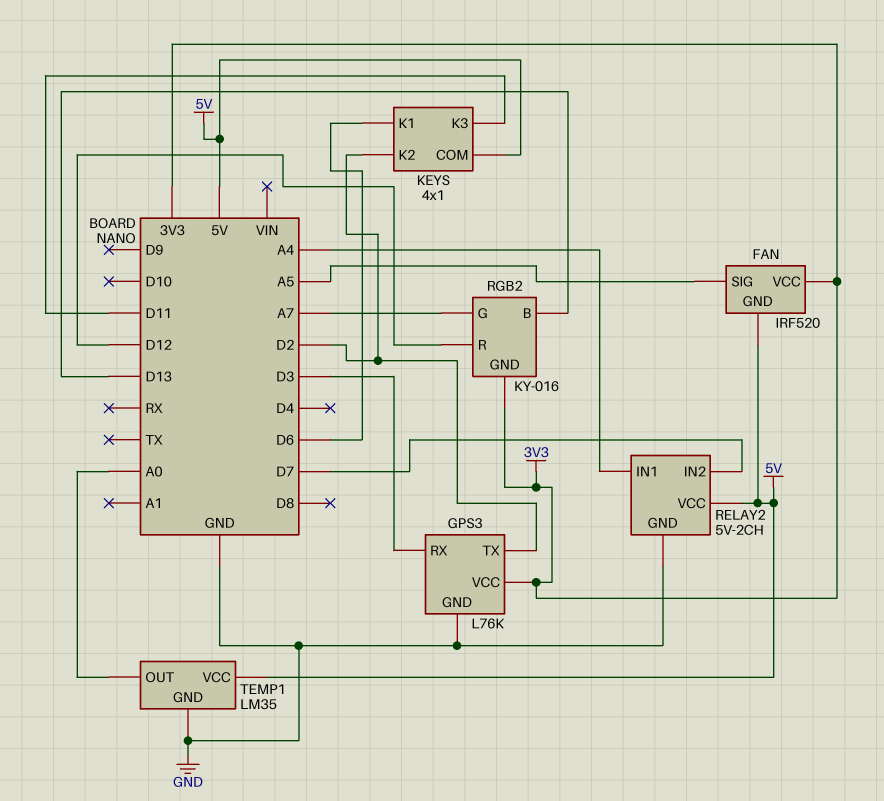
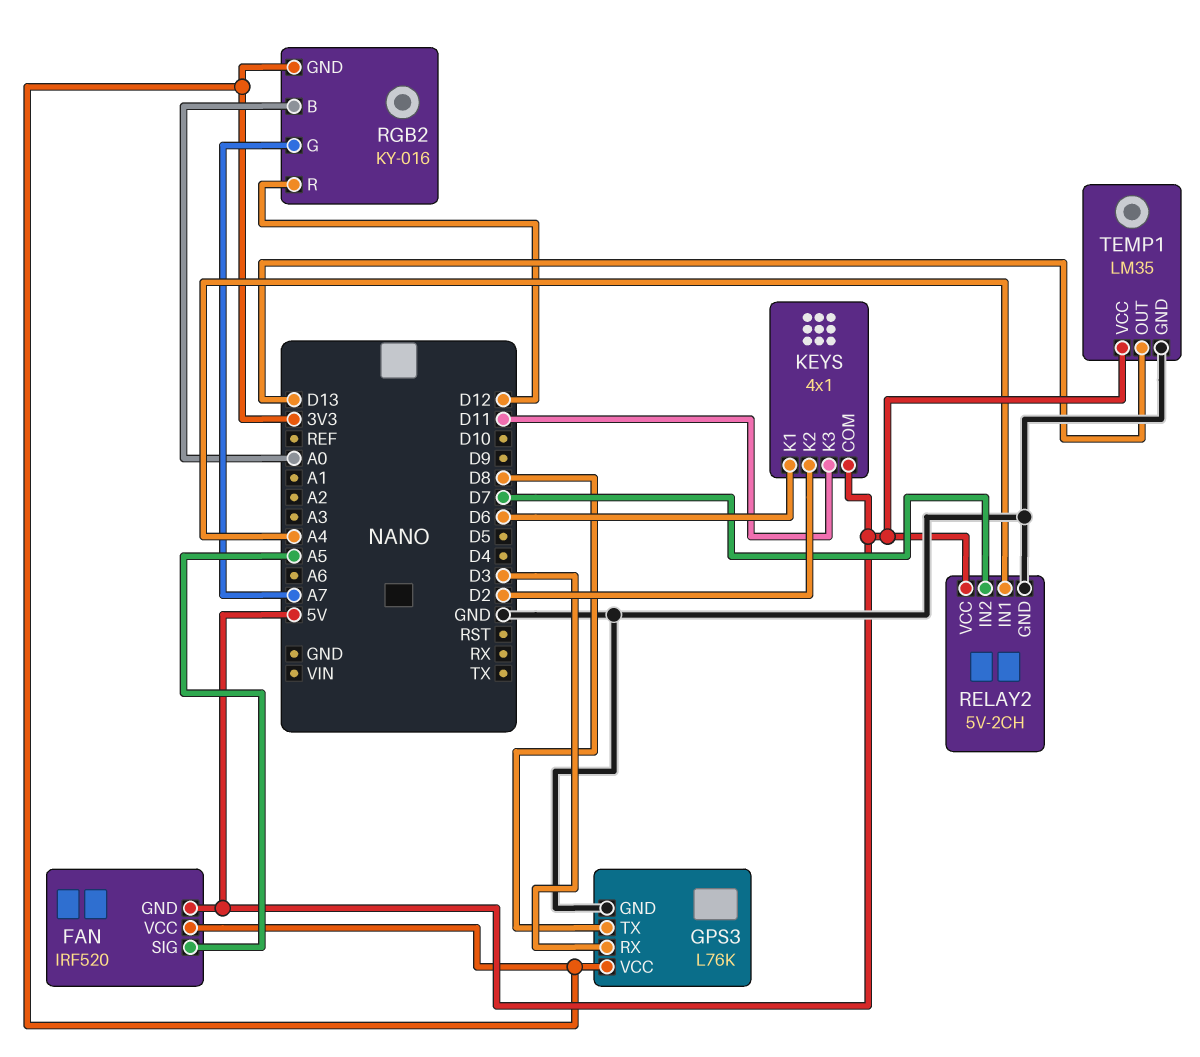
GPS3 pin TX: D2 -> D8
RGB2 pin B: D13 -> A0
TEMP1 pin OUT: A0 -> D13

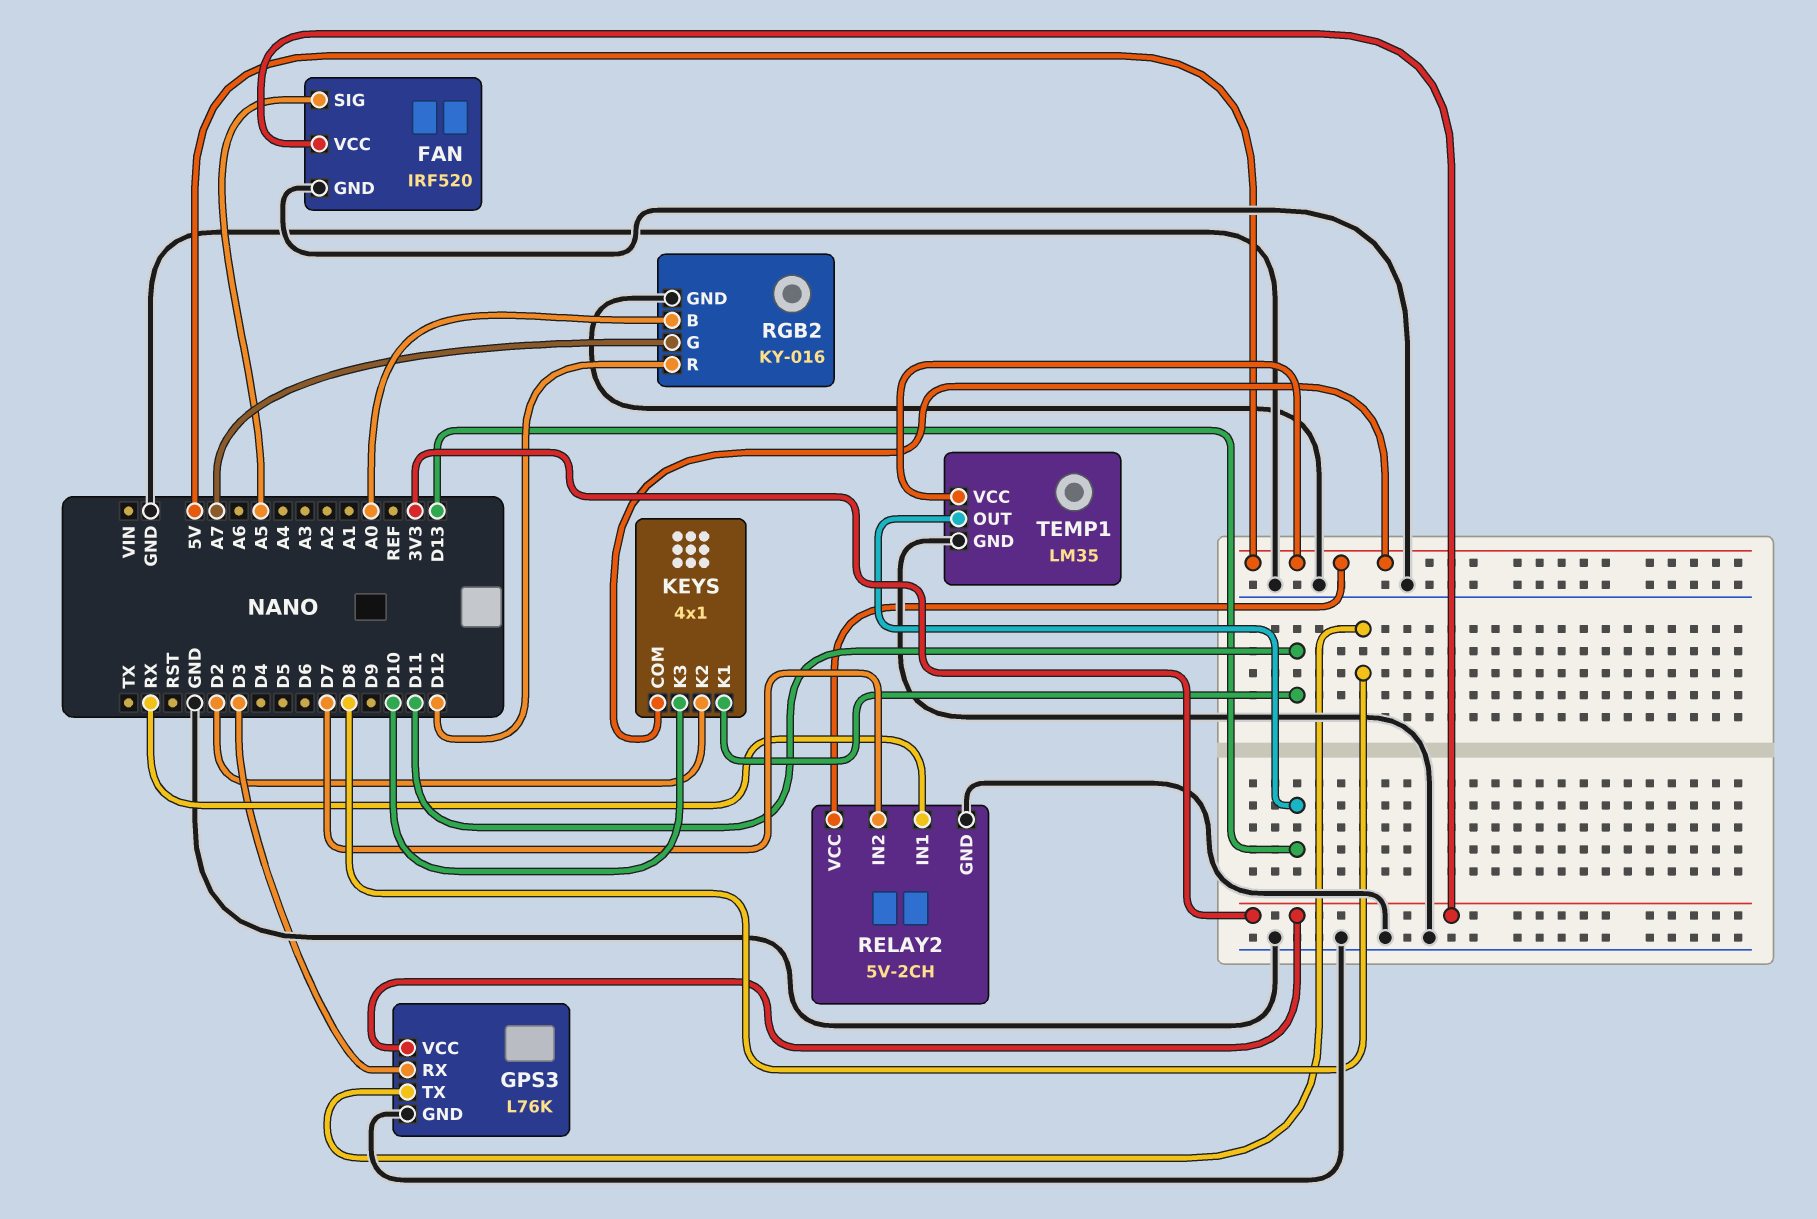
FAN pin GND: 5V -> GND
KEYS pin K1: D6 -> D11
KEYS pin K3: D11 -> D10
RELAY2 pin IN1: A4 -> RX
RGB2 pin GND: 3V3 -> GND

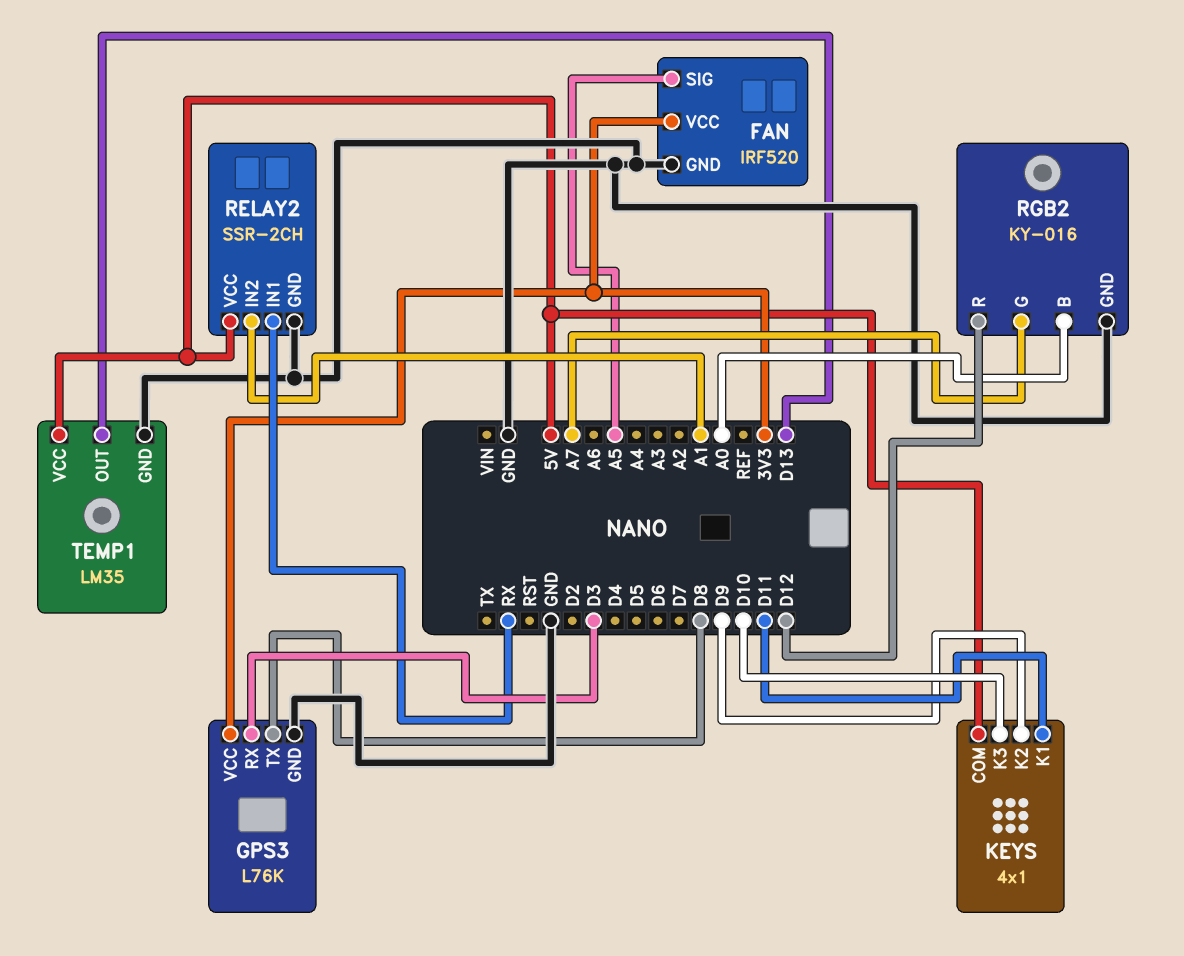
KEYS pin K2: D2 -> D9
RELAY2: 5V-2CH -> SSR-2CH
RELAY2 pin IN2: D7 -> A1

